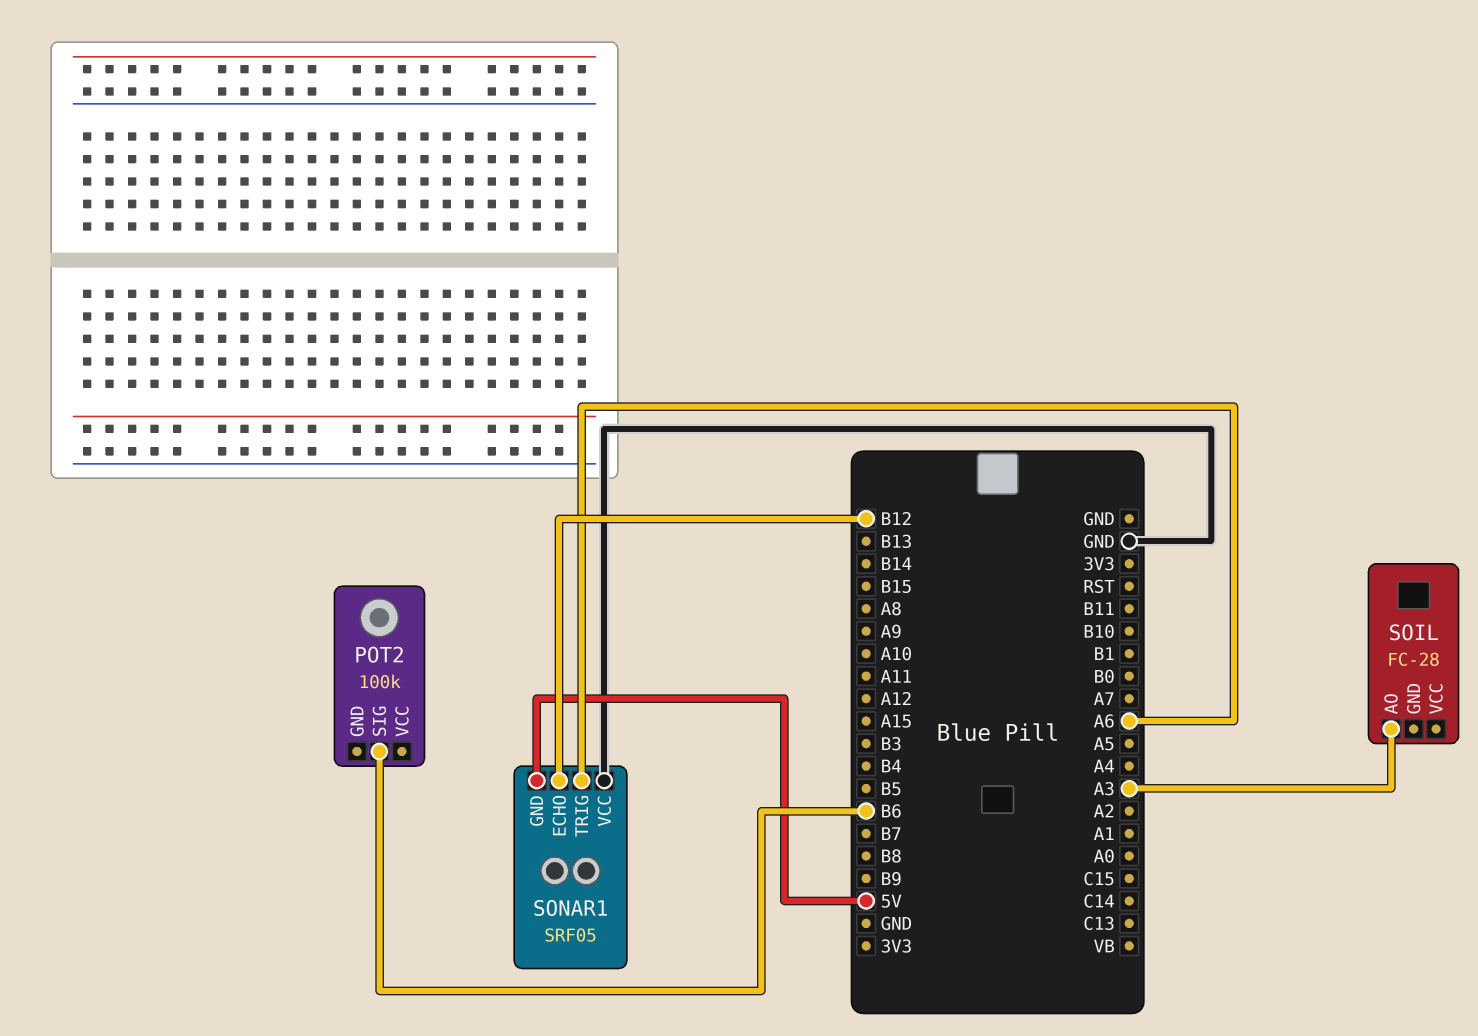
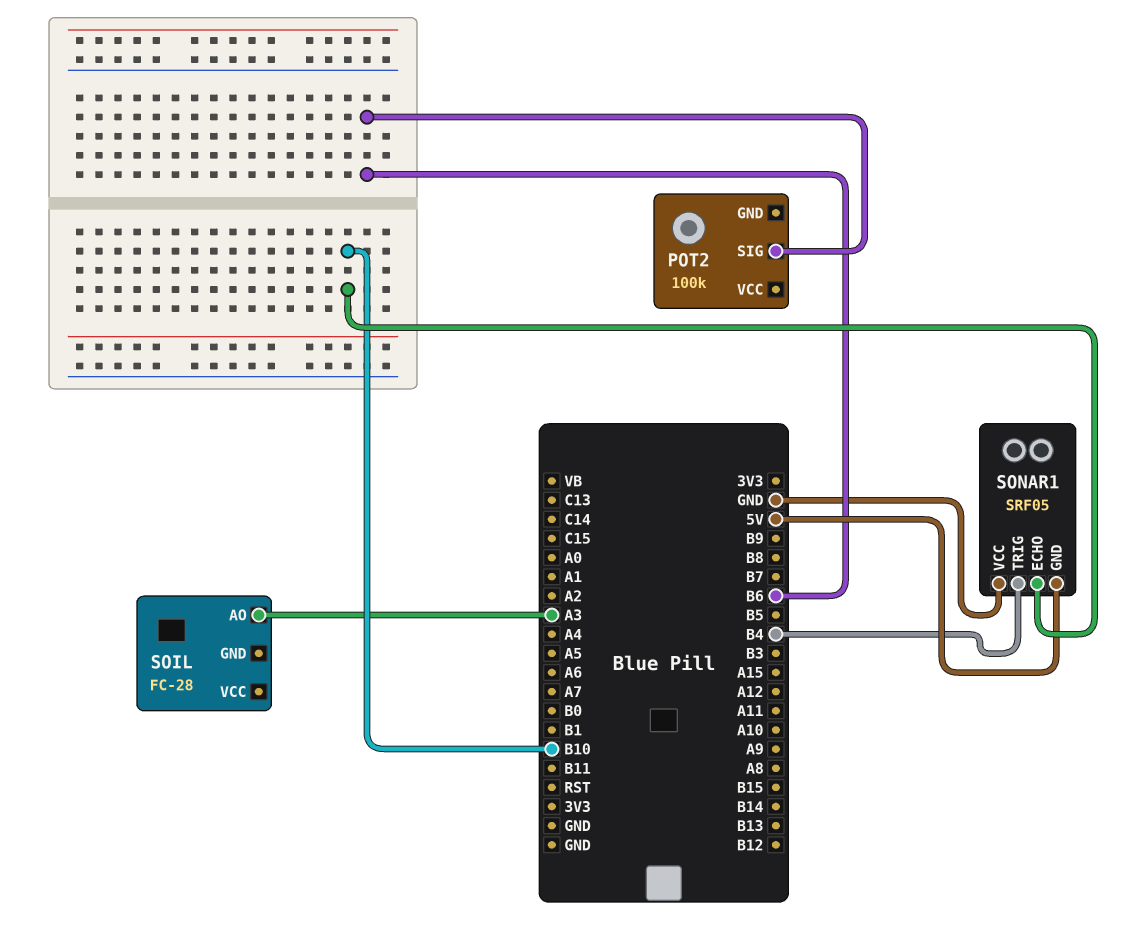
SONAR1 pin ECHO: B12 -> B10
SONAR1 pin TRIG: A6 -> B4

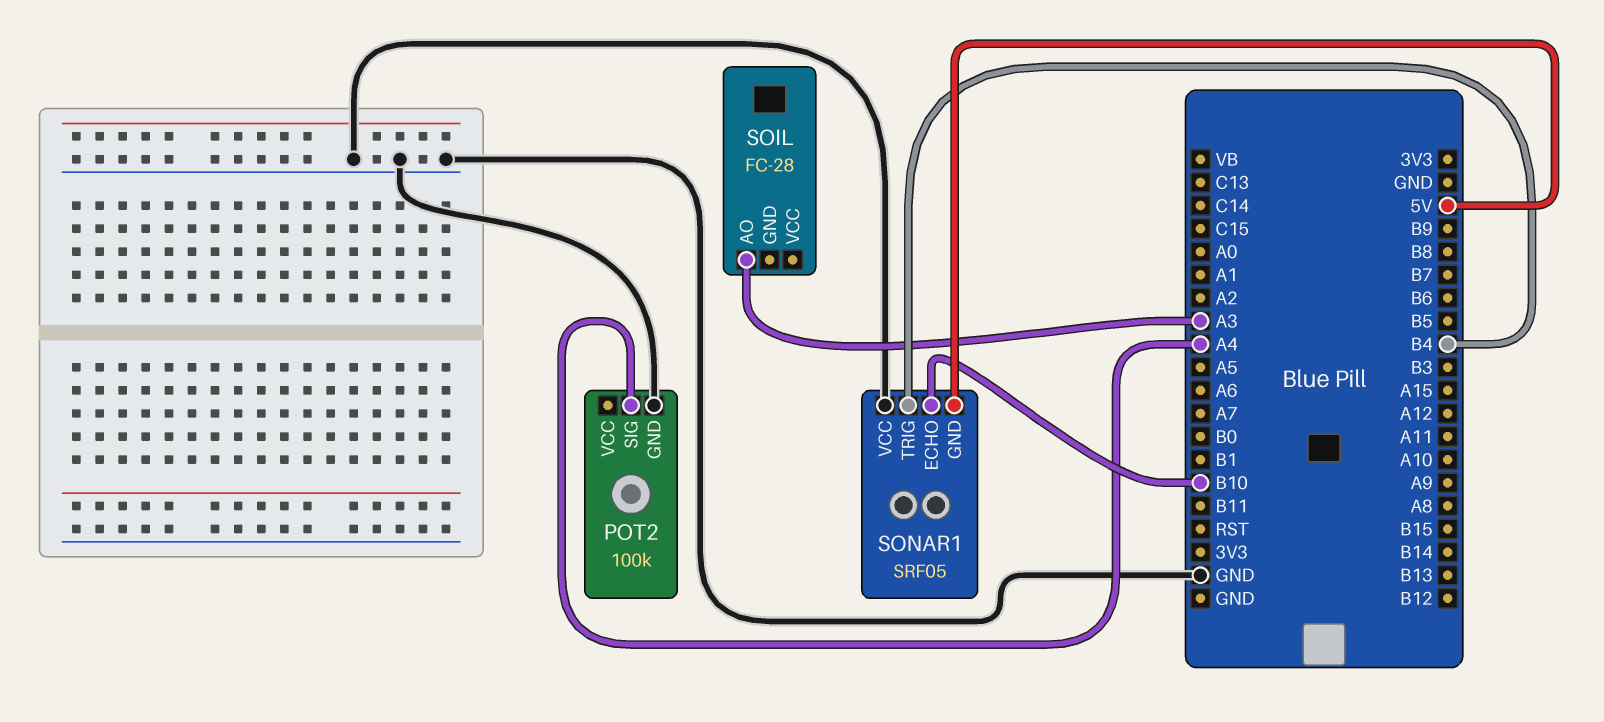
POT2 pin GND: none -> GND
POT2 pin SIG: B6 -> A4

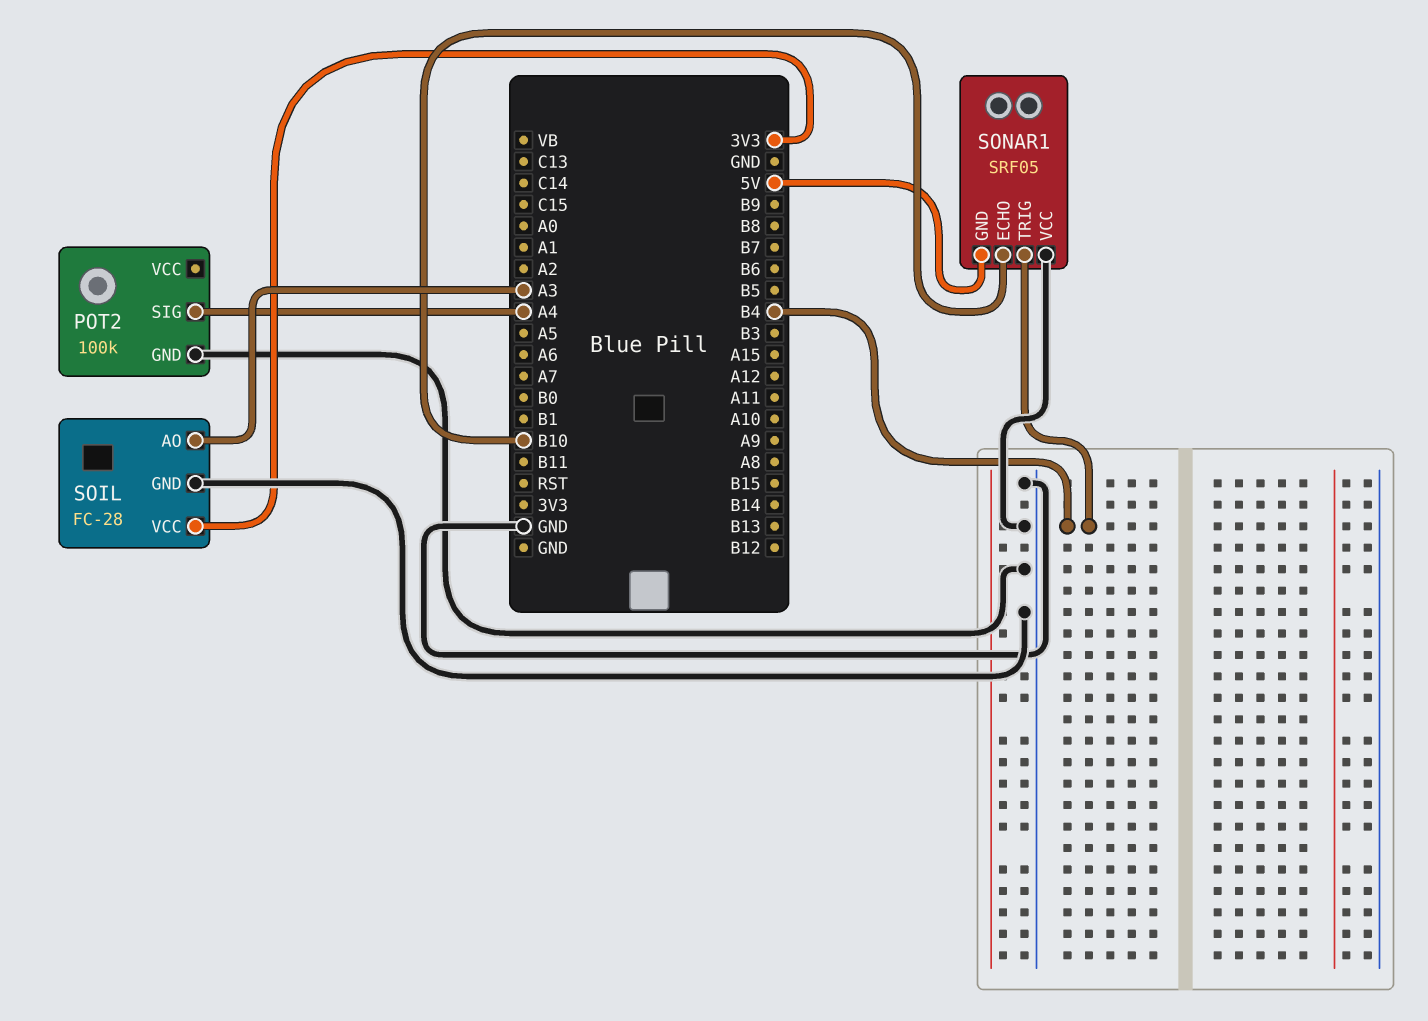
SOIL pin GND: none -> GND
SOIL pin VCC: none -> 3V3

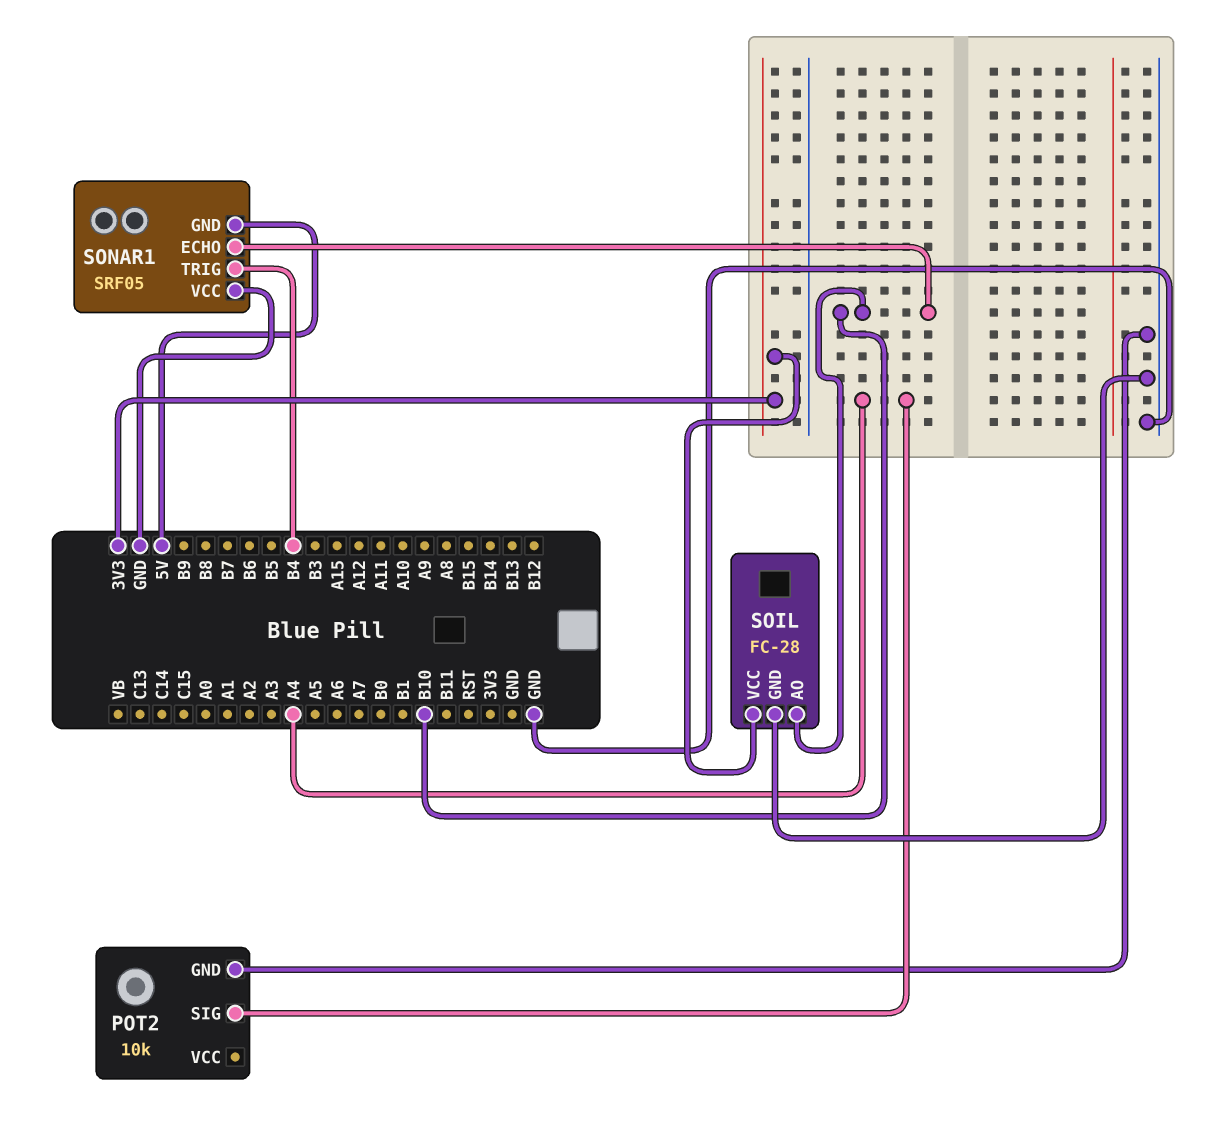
POT2: 100k -> 10k
SOIL pin AO: A3 -> B10

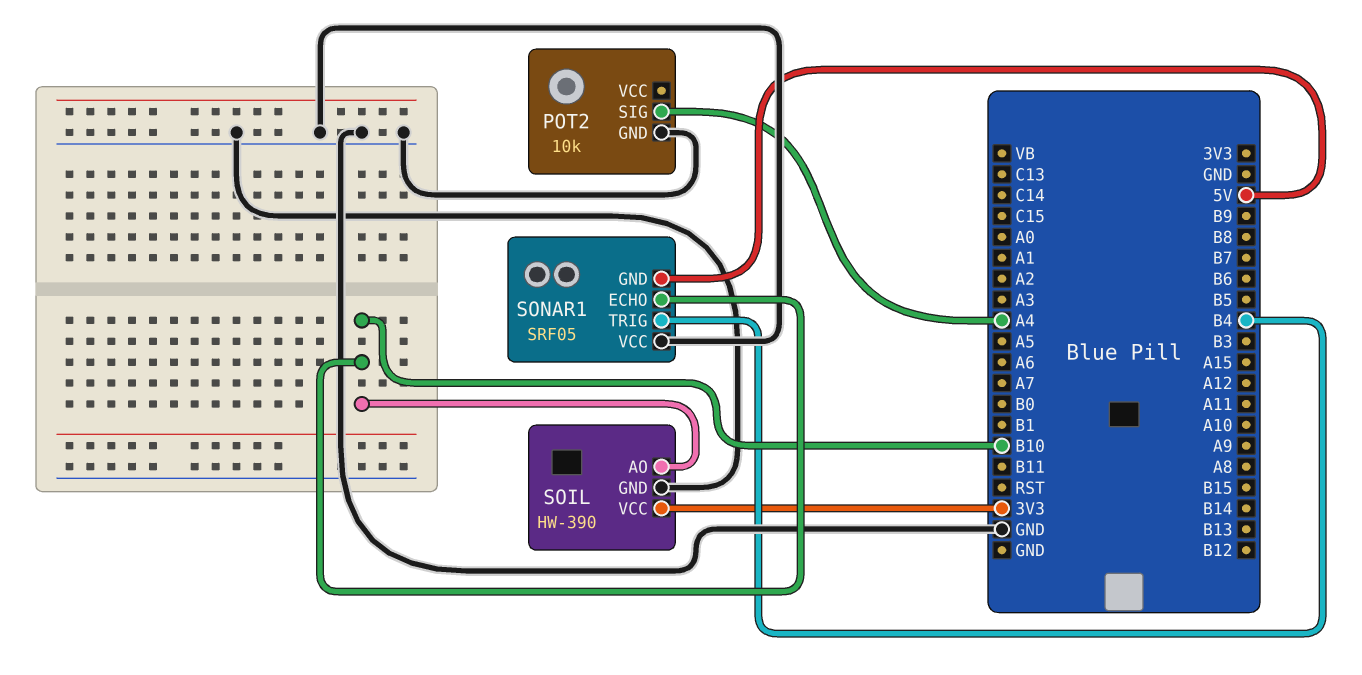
SOIL: FC-28 -> HW-390

